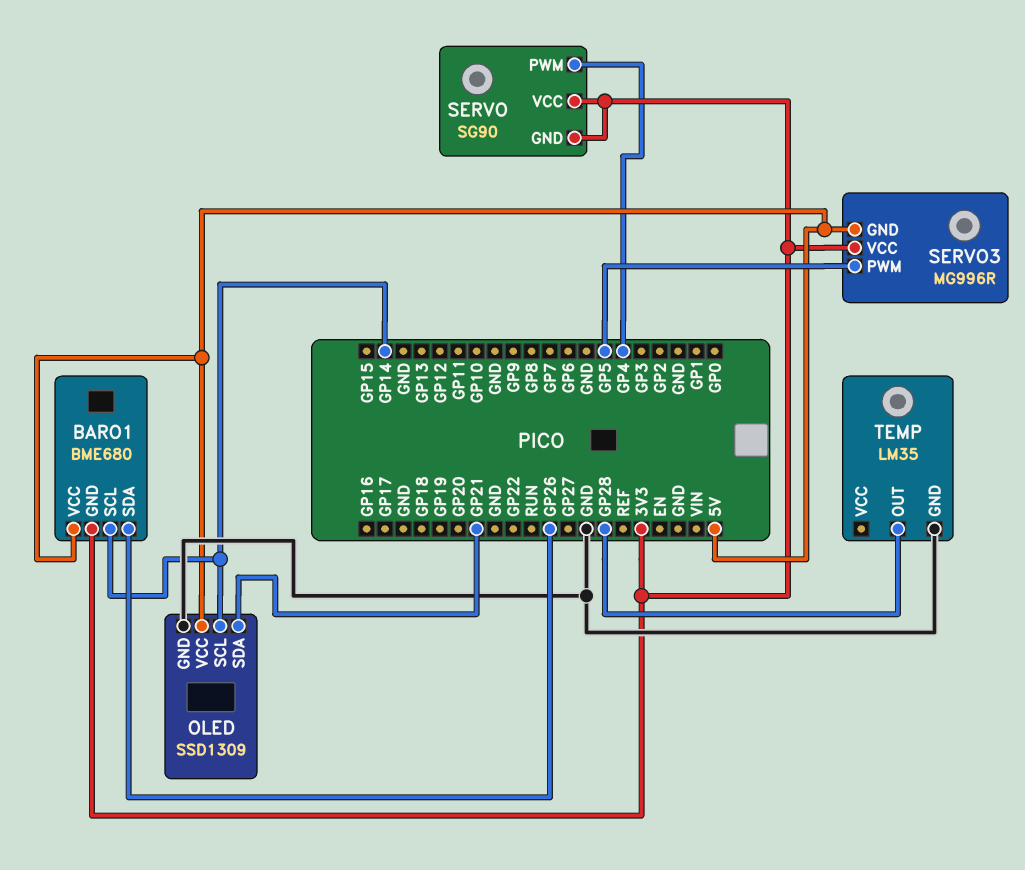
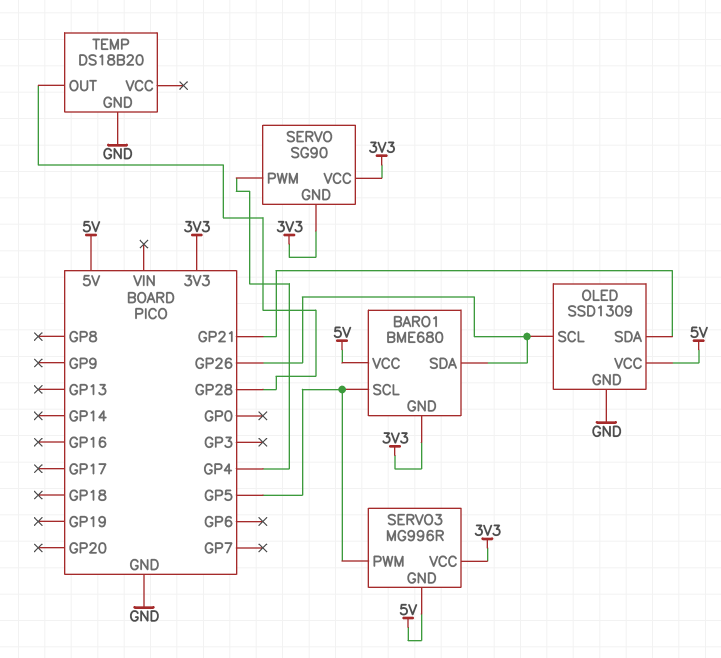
BARO1 pin SCL: GP14 -> GP5
OLED pin SCL: GP14 -> GP26
TEMP: LM35 -> DS18B20

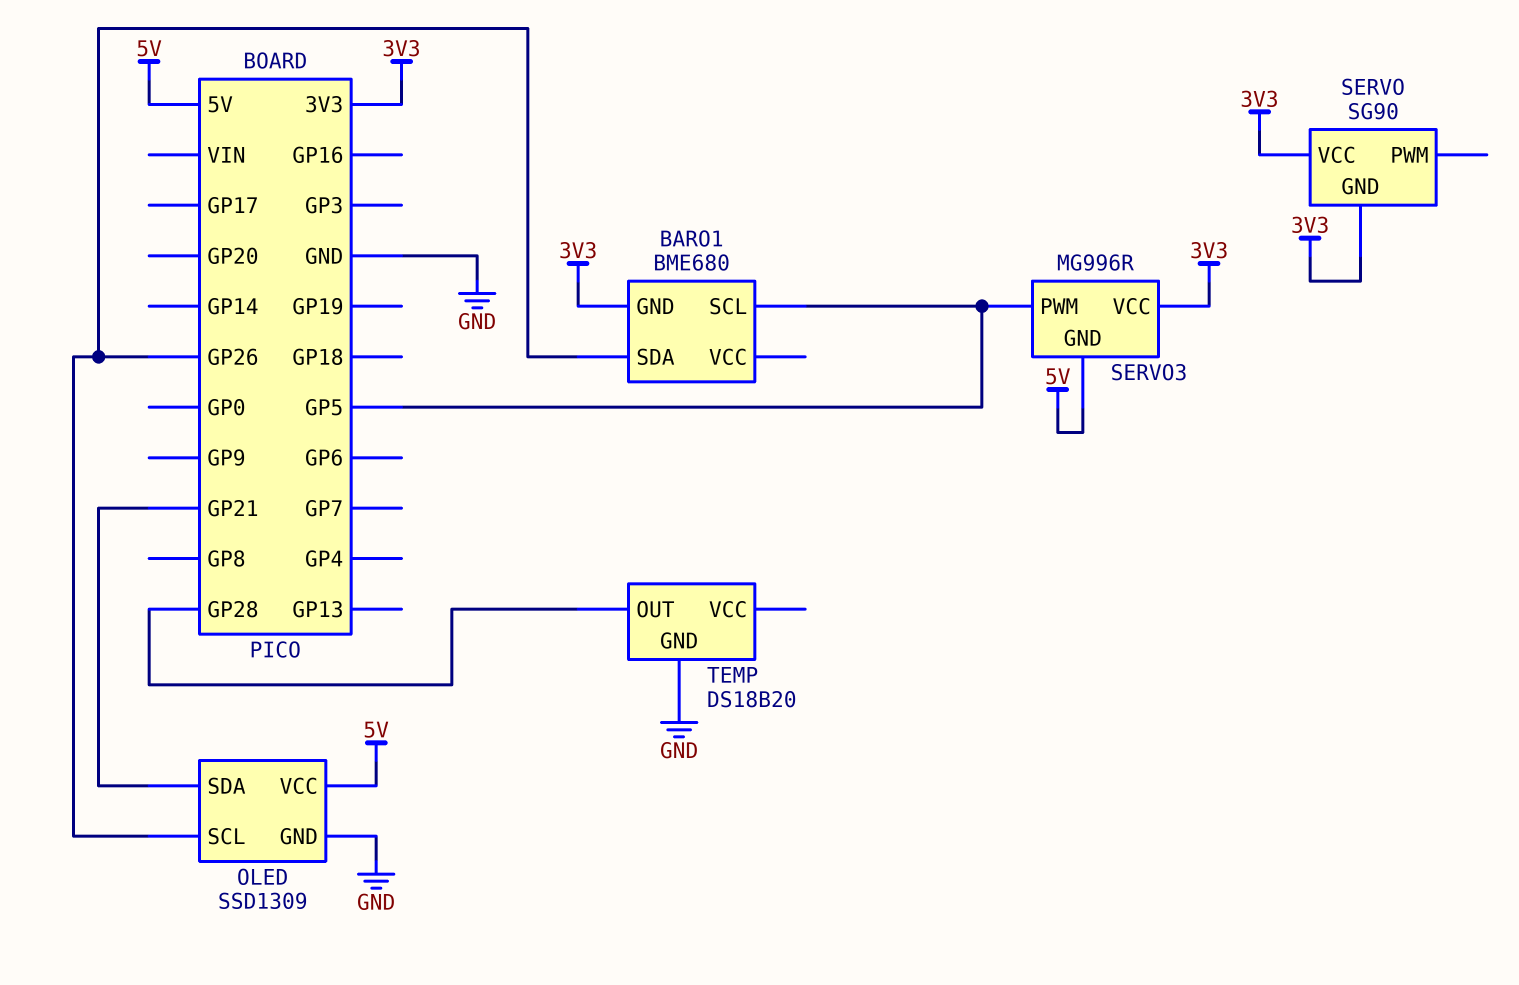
BARO1 pin VCC: 5V -> none
SERVO pin PWM: GP4 -> none

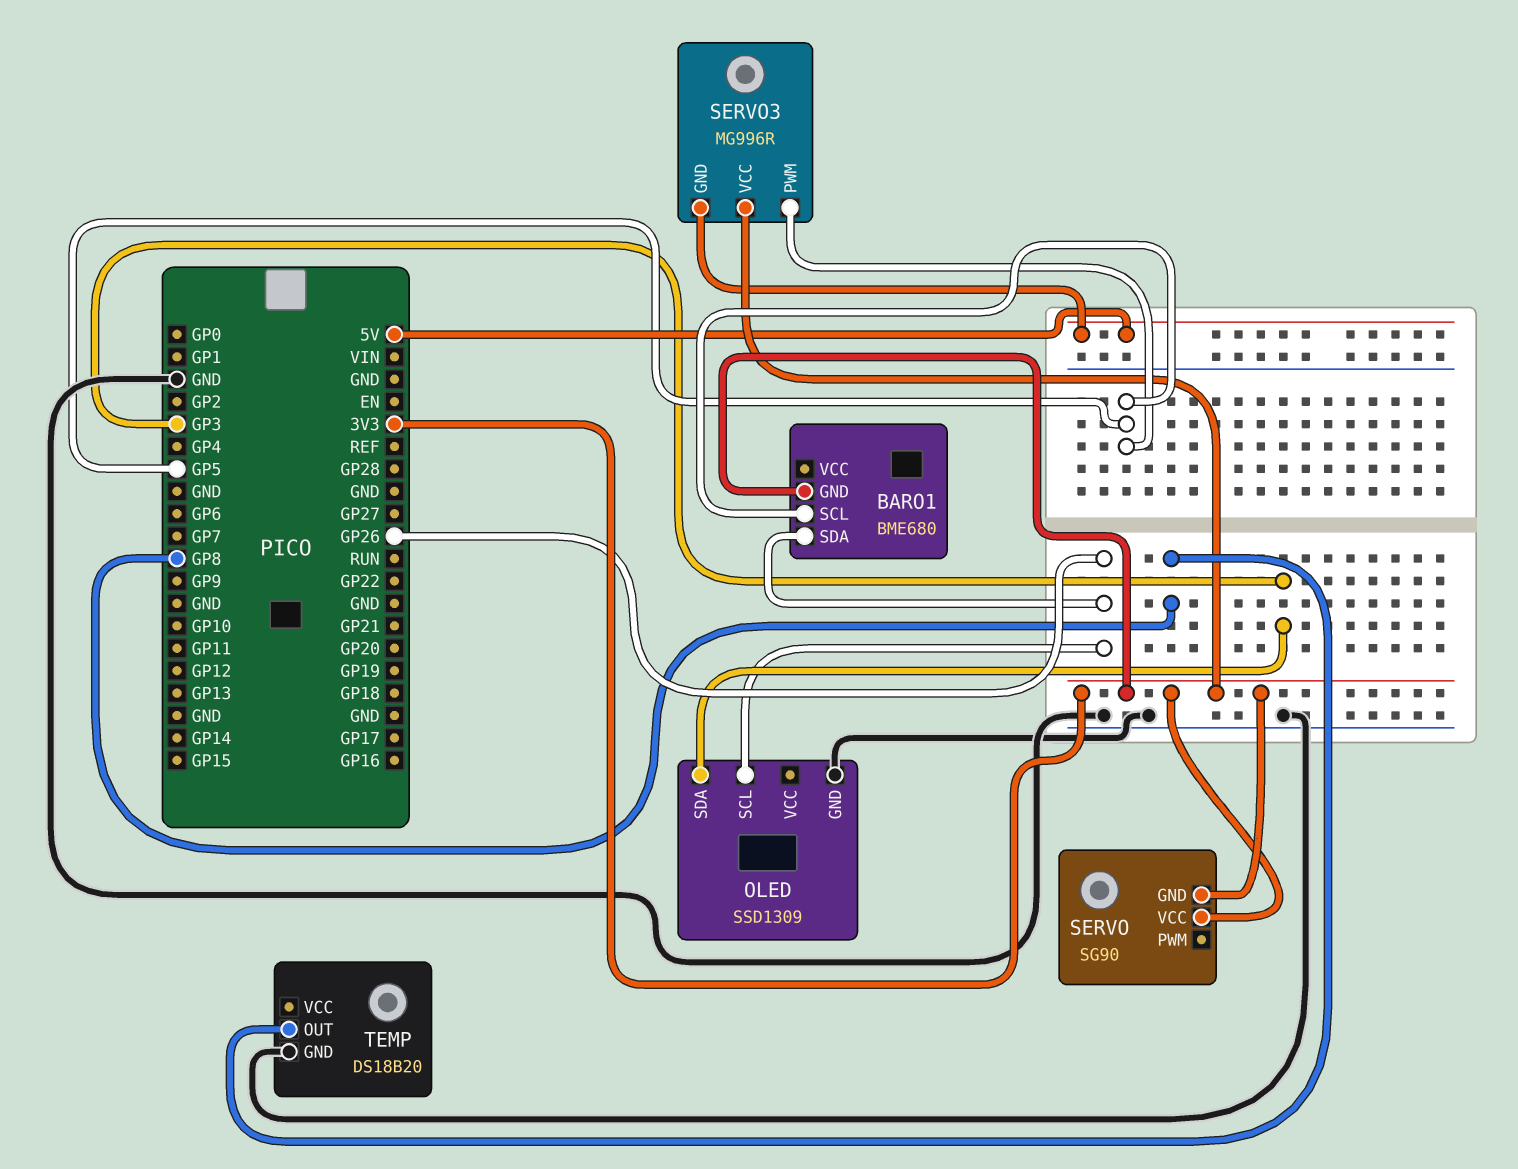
OLED pin SDA: GP21 -> GP3
OLED pin VCC: 5V -> none
TEMP pin OUT: GP28 -> GP8

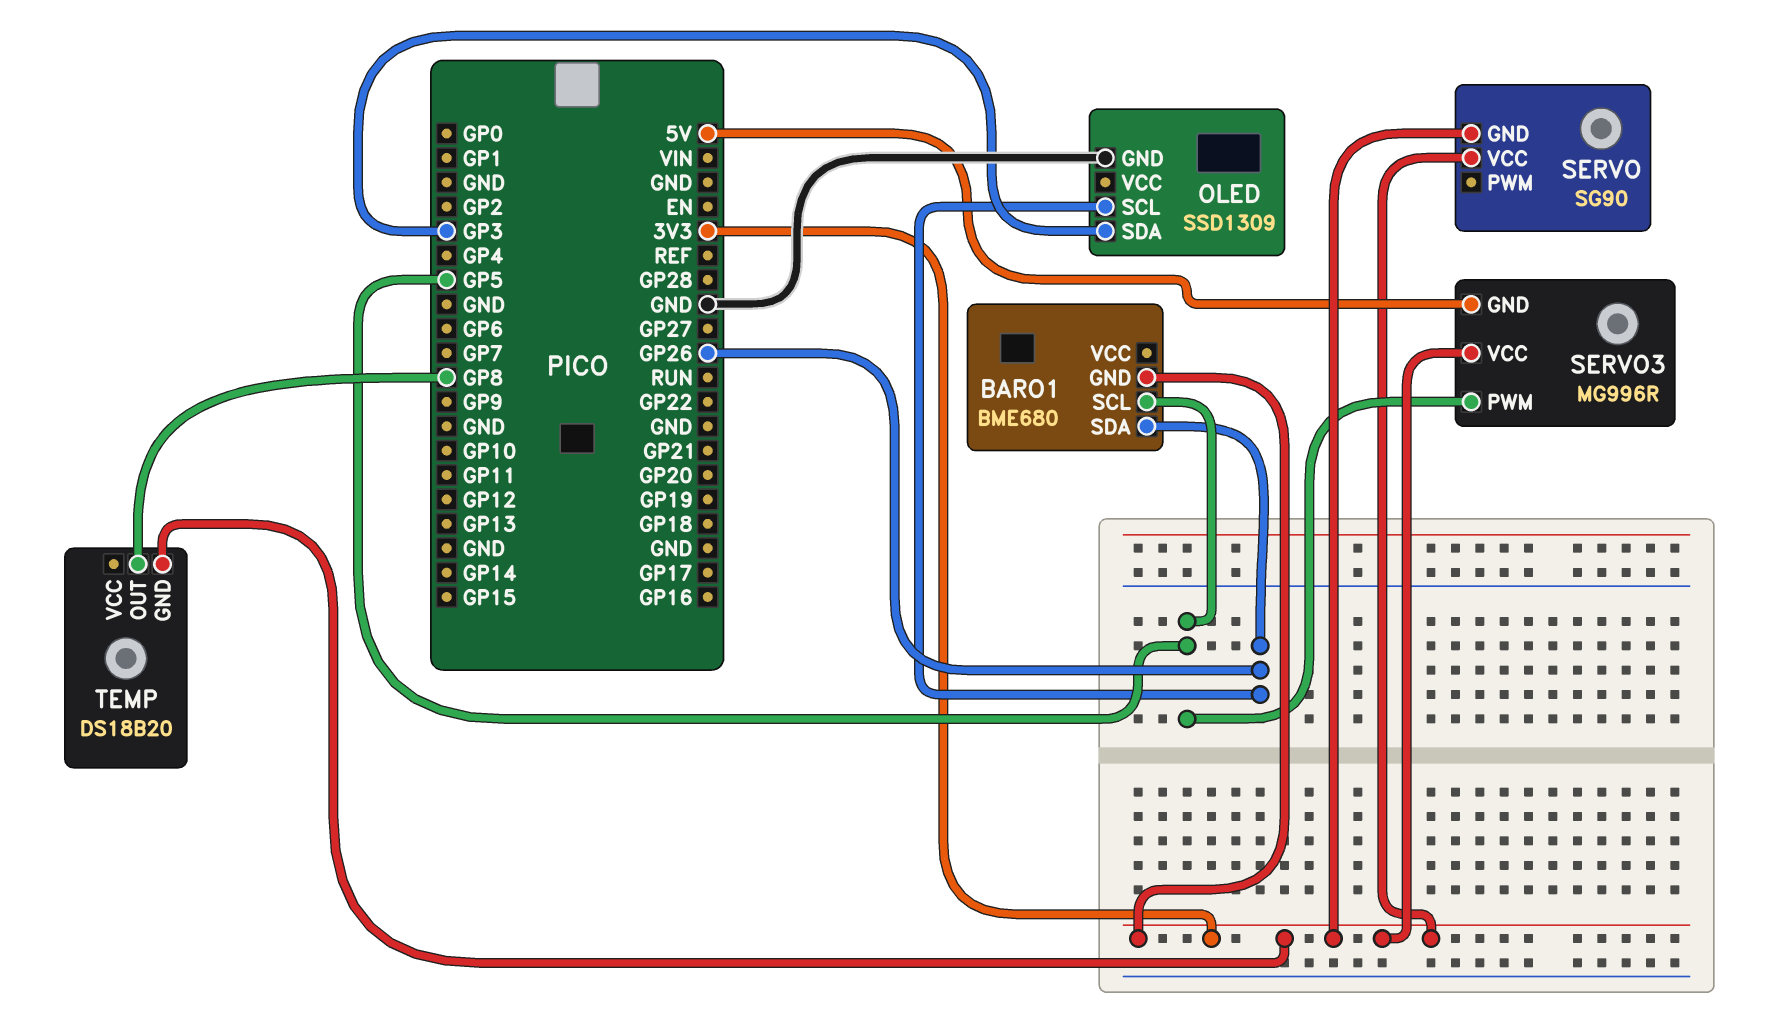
TEMP pin GND: GND -> 3V3

